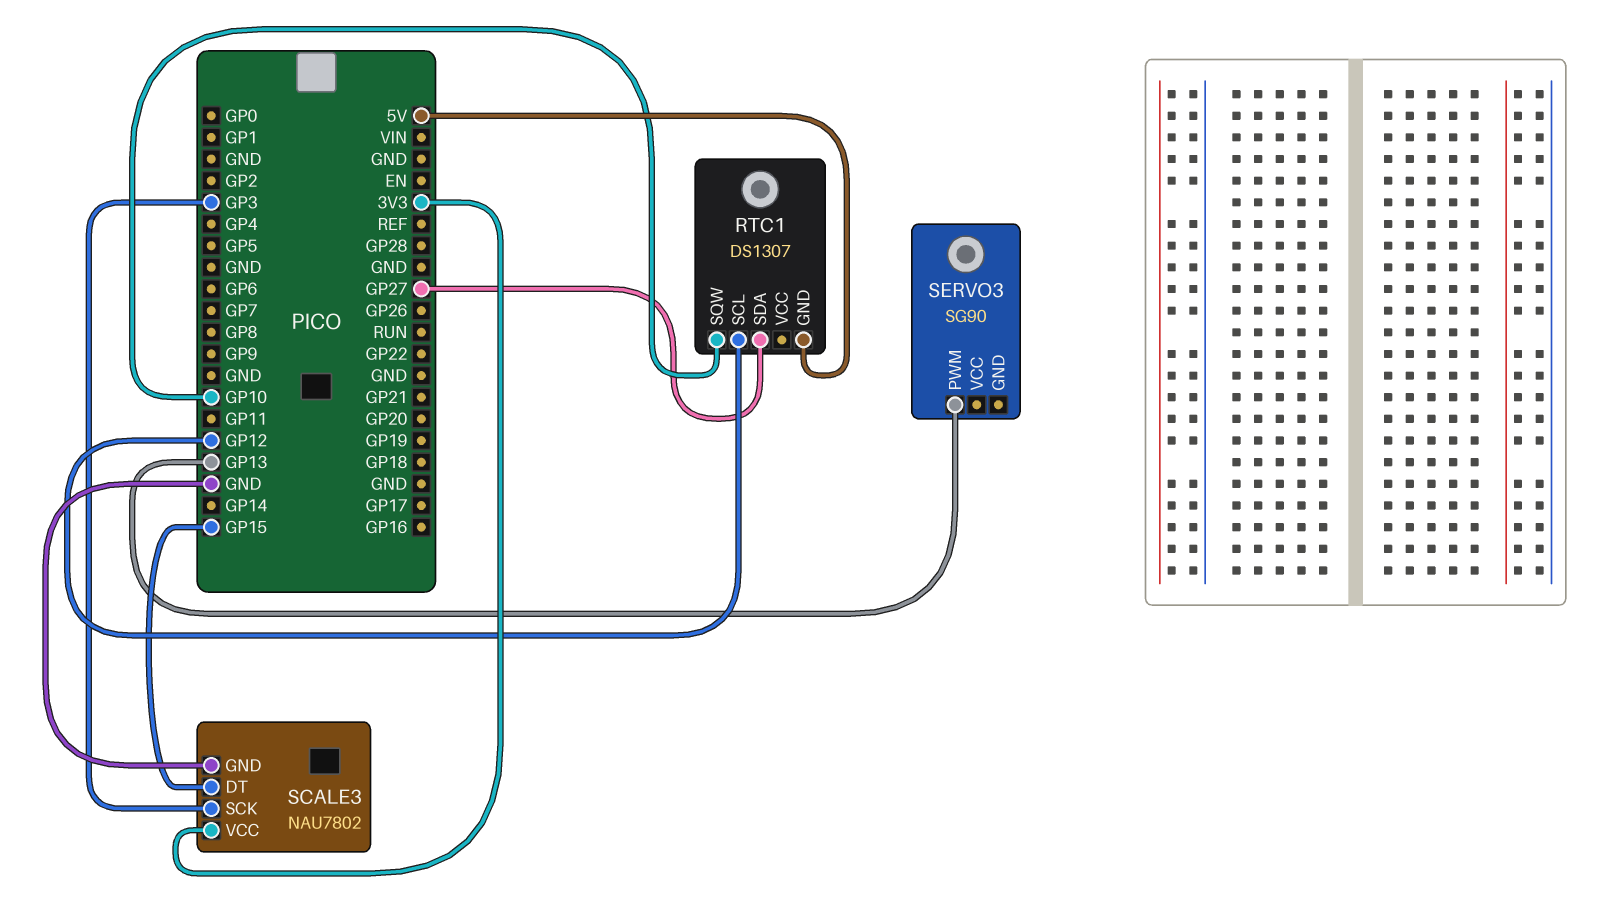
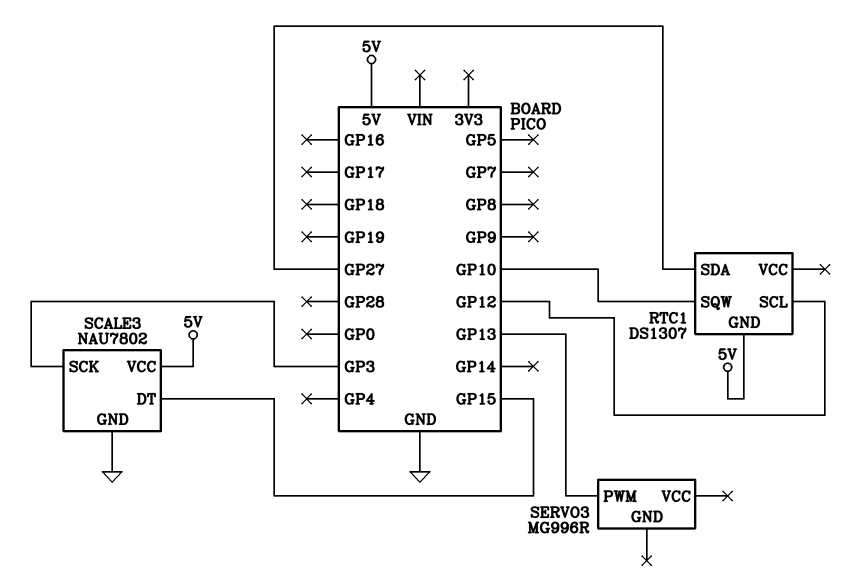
SCALE3 pin VCC: 3V3 -> 5V
SERVO3: SG90 -> MG996R

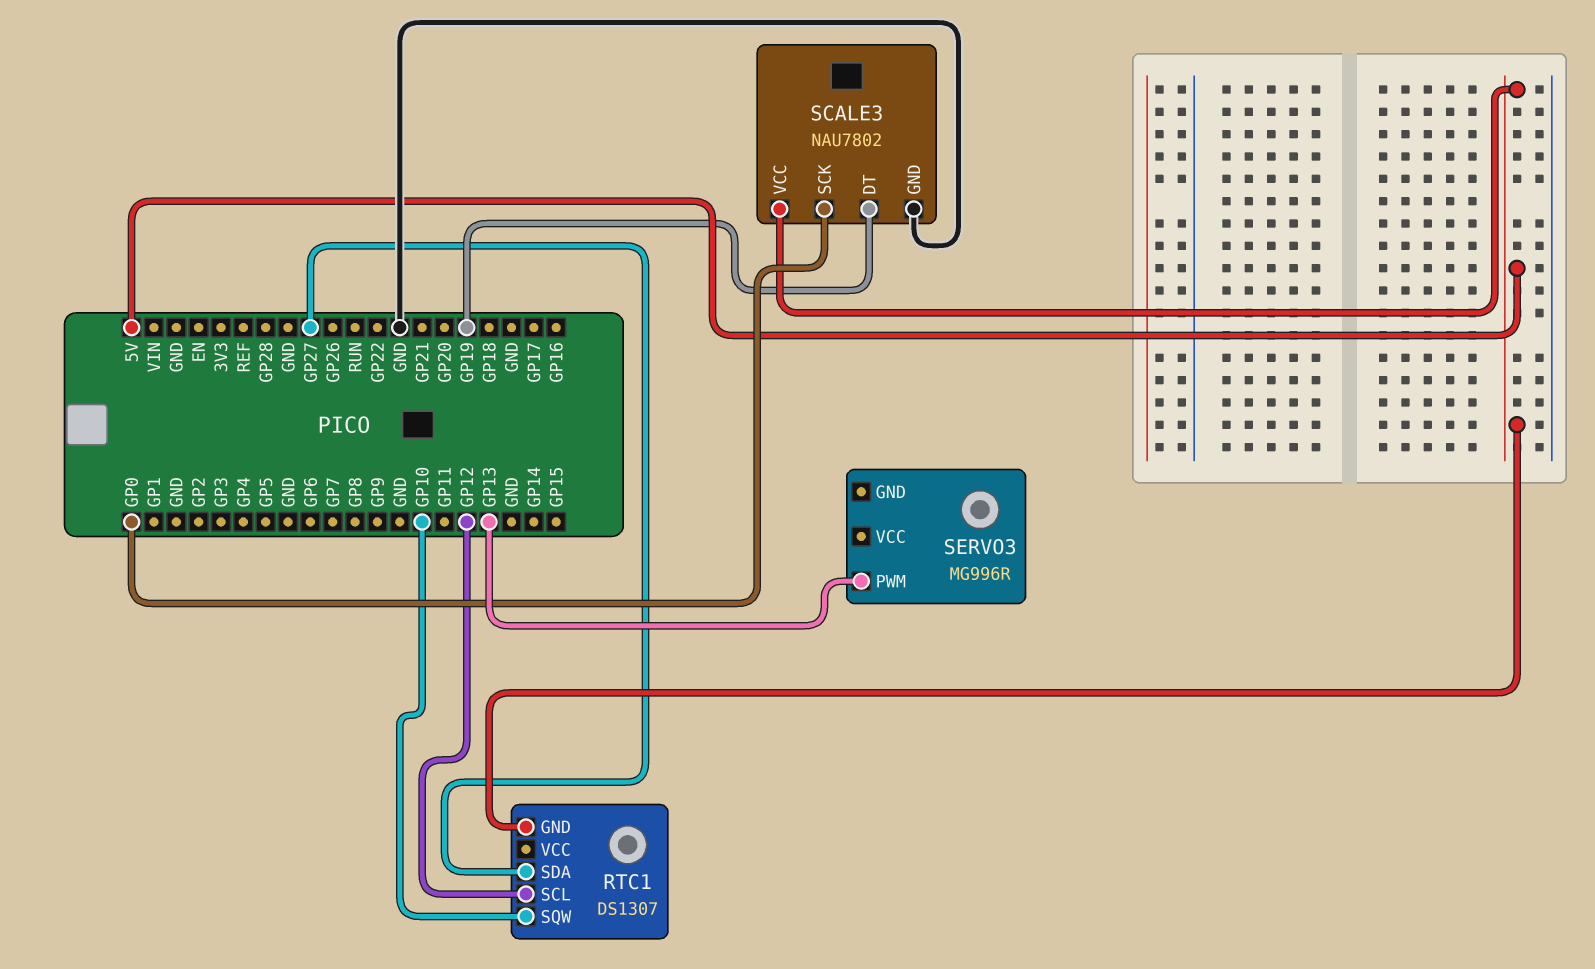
SCALE3 pin DT: GP15 -> GP19
SCALE3 pin SCK: GP3 -> GP0

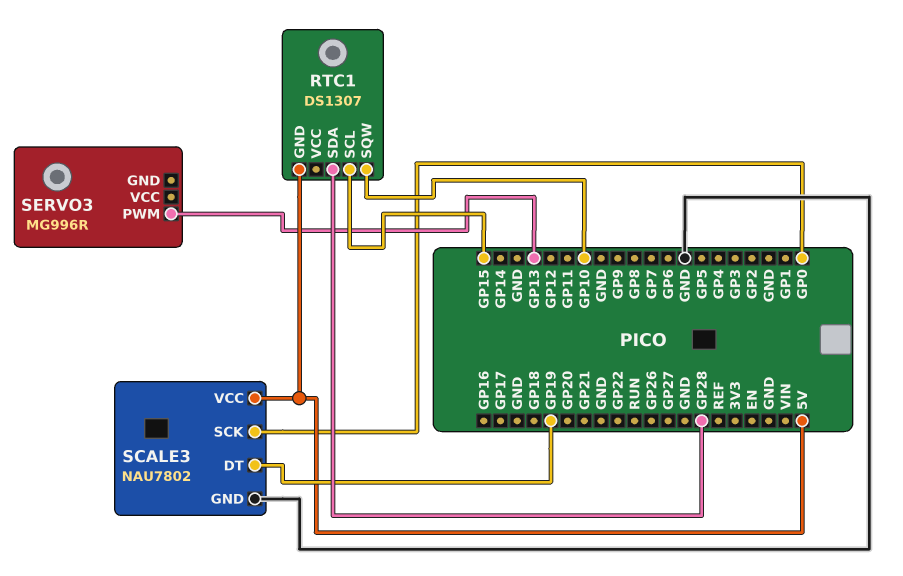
RTC1 pin SCL: GP12 -> GP15
RTC1 pin SDA: GP27 -> GP28

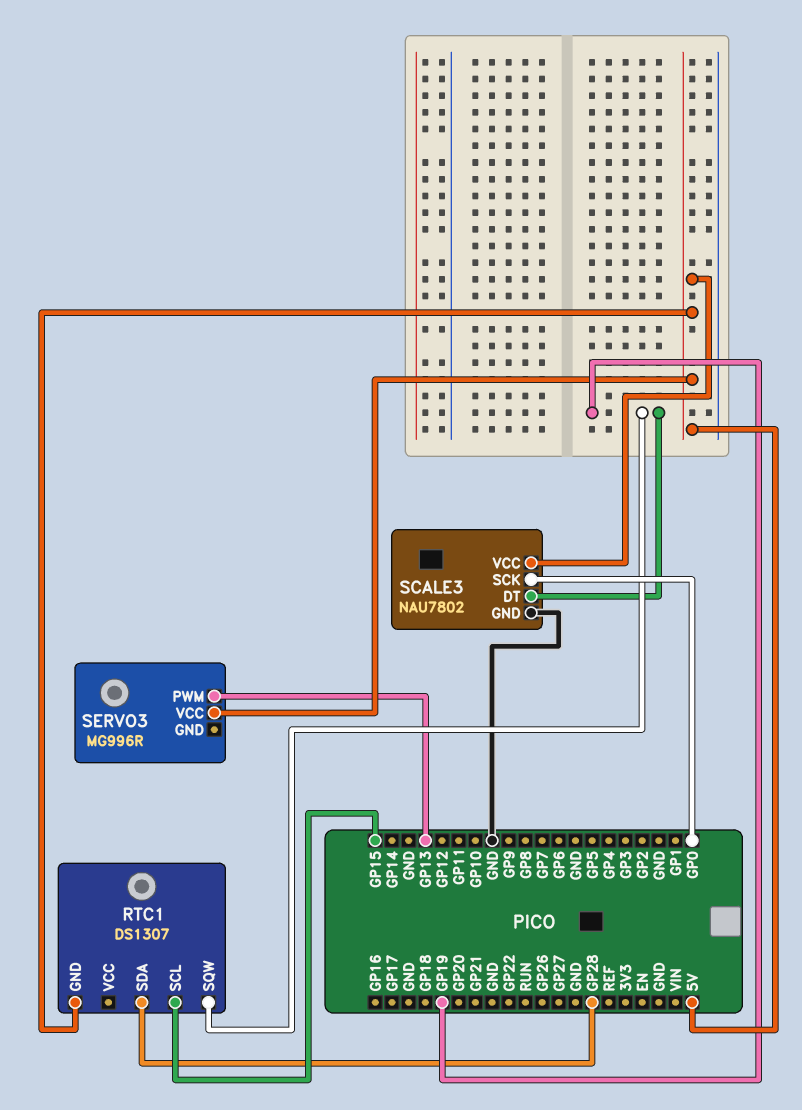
RTC1 pin SQW: GP10 -> GP19
SERVO3 pin VCC: none -> 5V

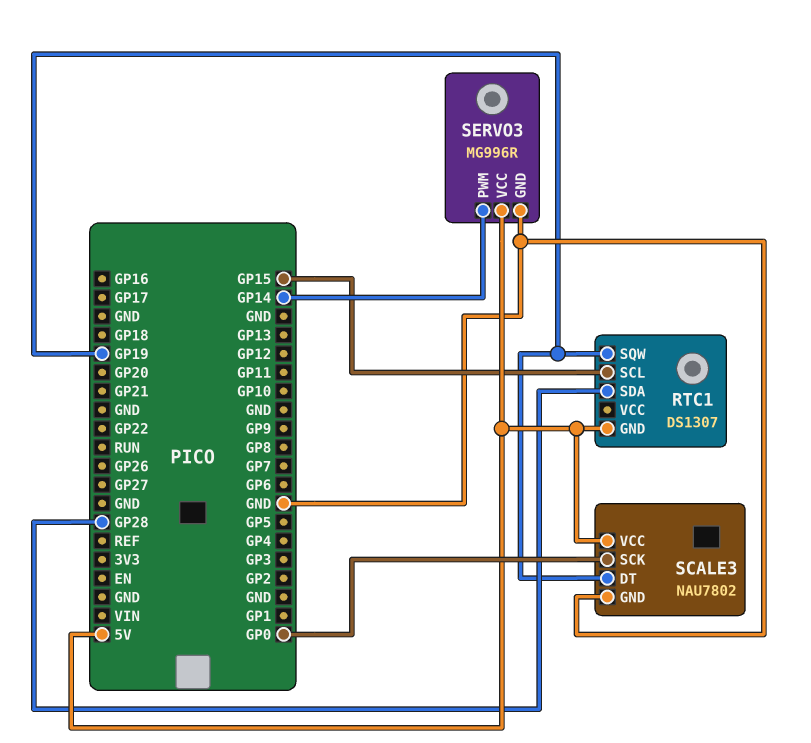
SERVO3 pin GND: none -> GND
SERVO3 pin PWM: GP13 -> GP14

